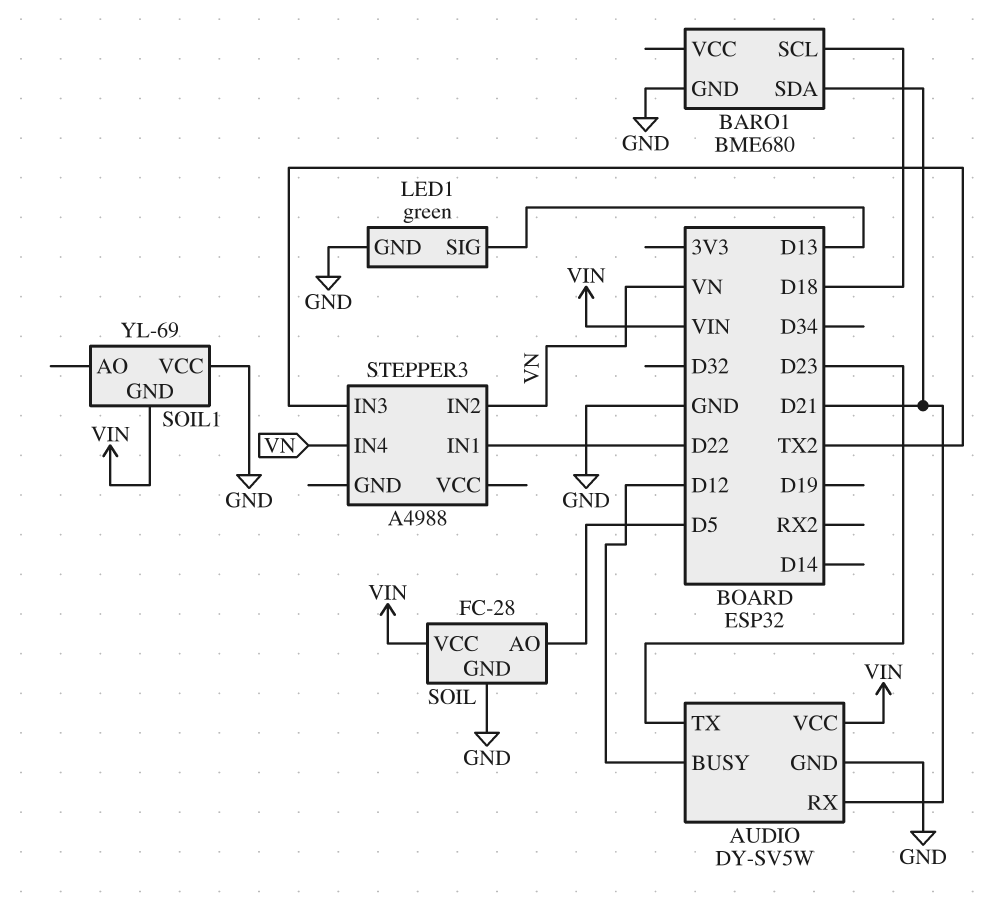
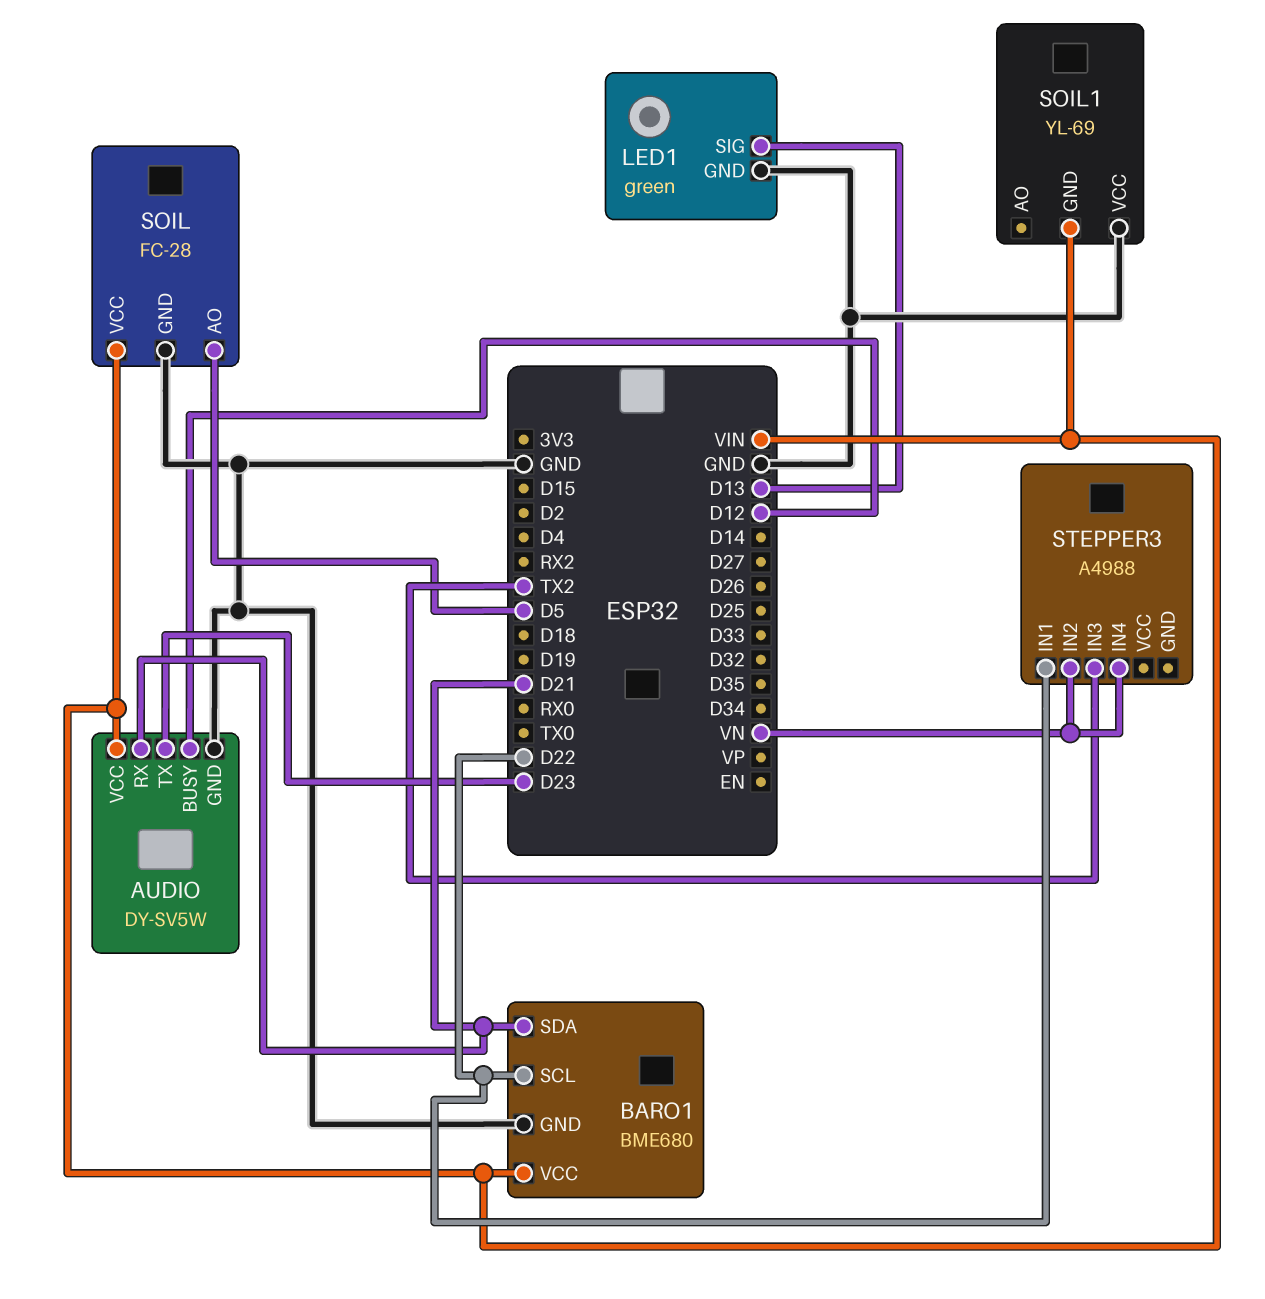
BARO1 pin SCL: D18 -> D22
BARO1 pin VCC: none -> VIN

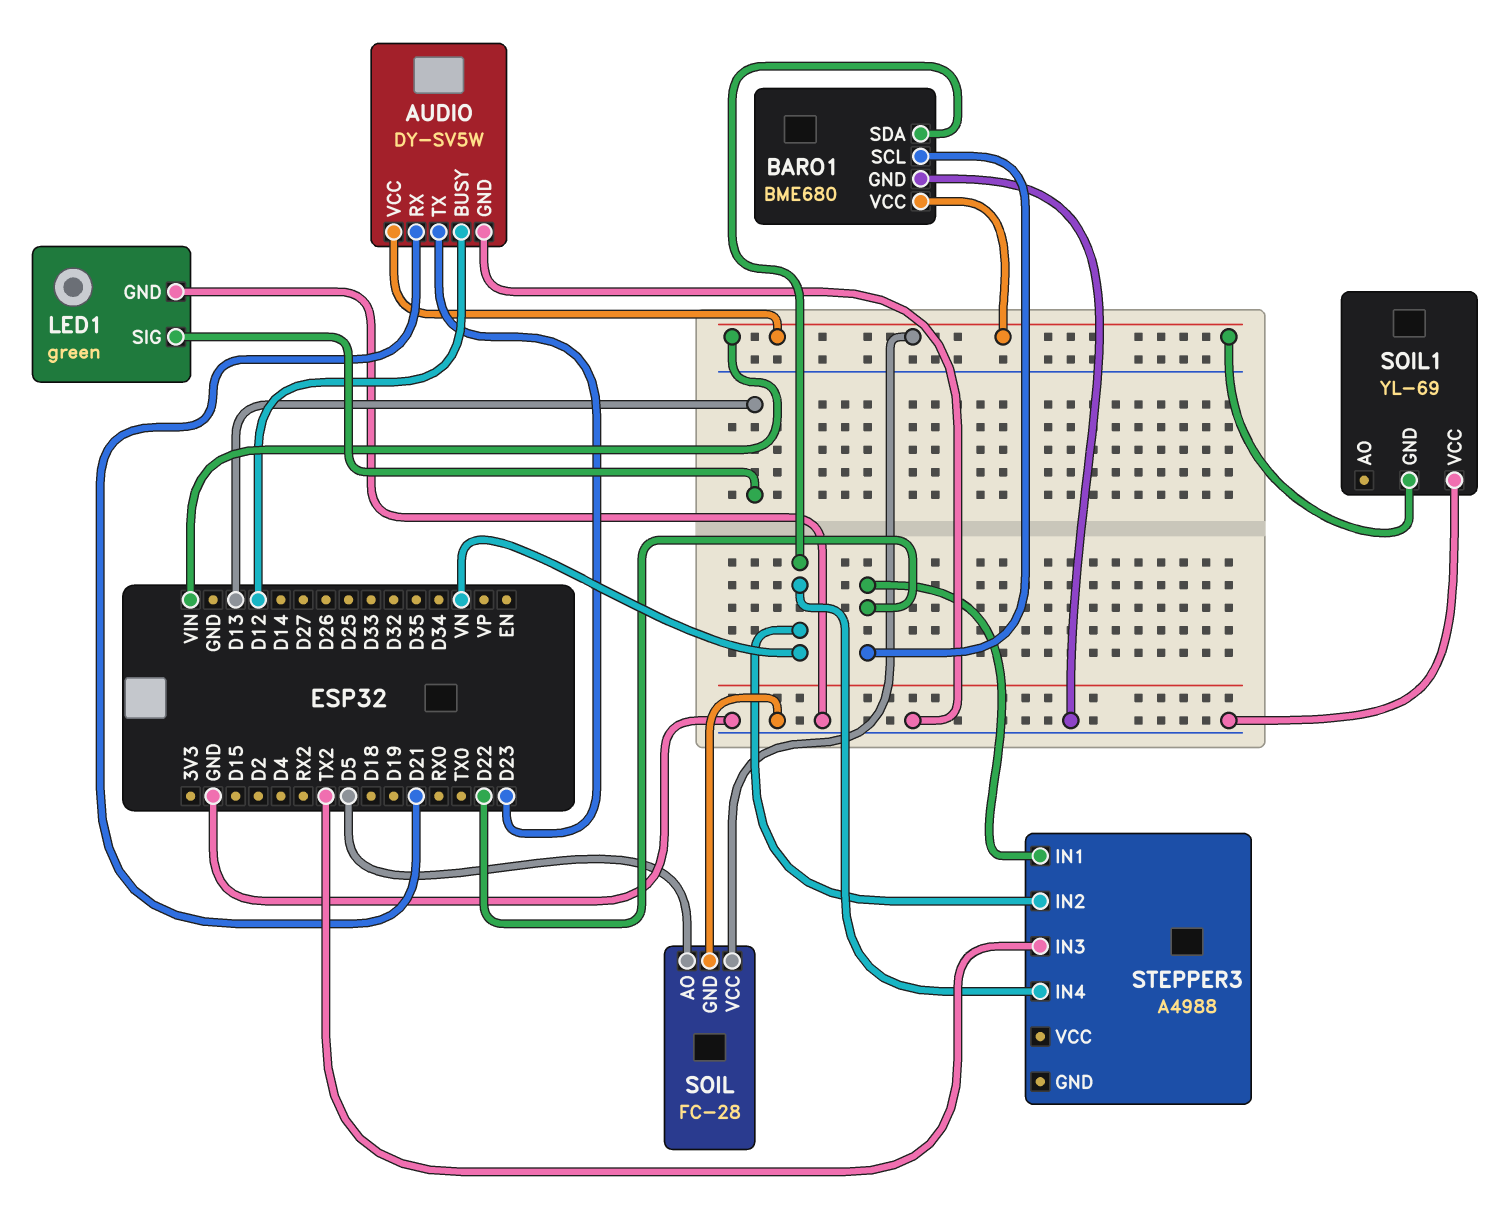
BARO1 pin SDA: D21 -> VN

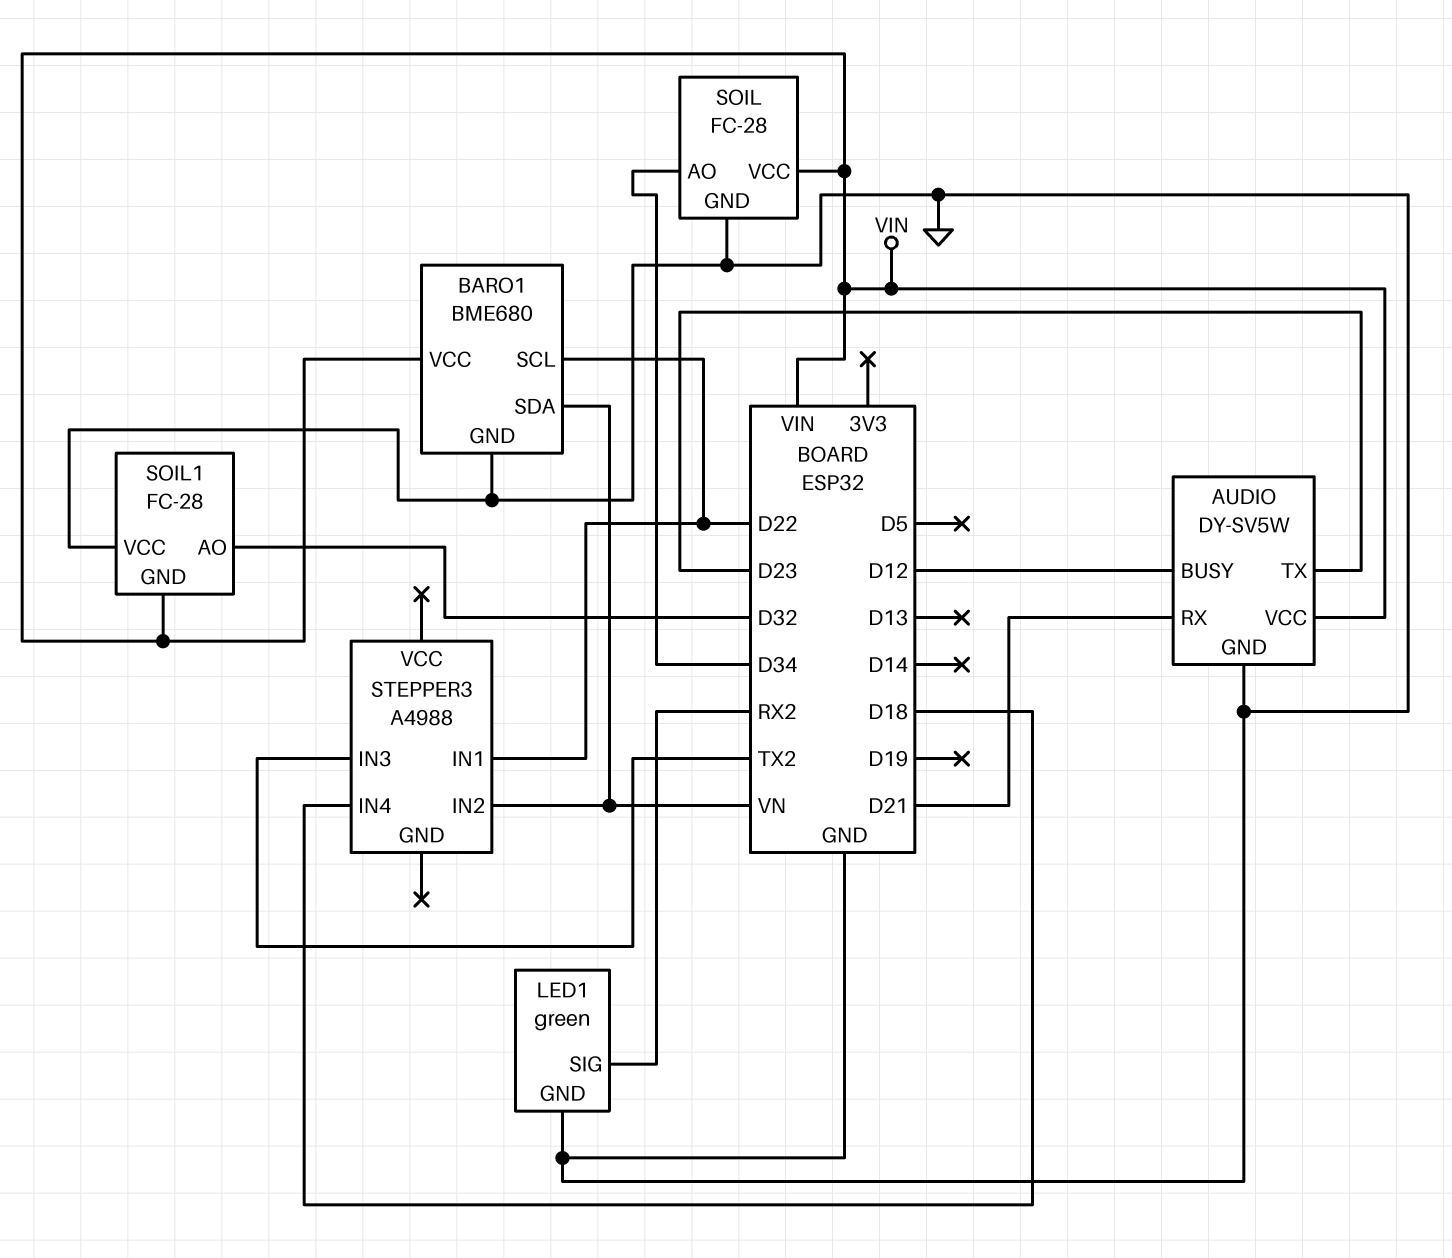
LED1 pin SIG: D13 -> RX2
SOIL pin AO: D5 -> D34
SOIL1: YL-69 -> FC-28
SOIL1 pin AO: none -> D32
STEPPER3 pin IN4: VN -> D18

